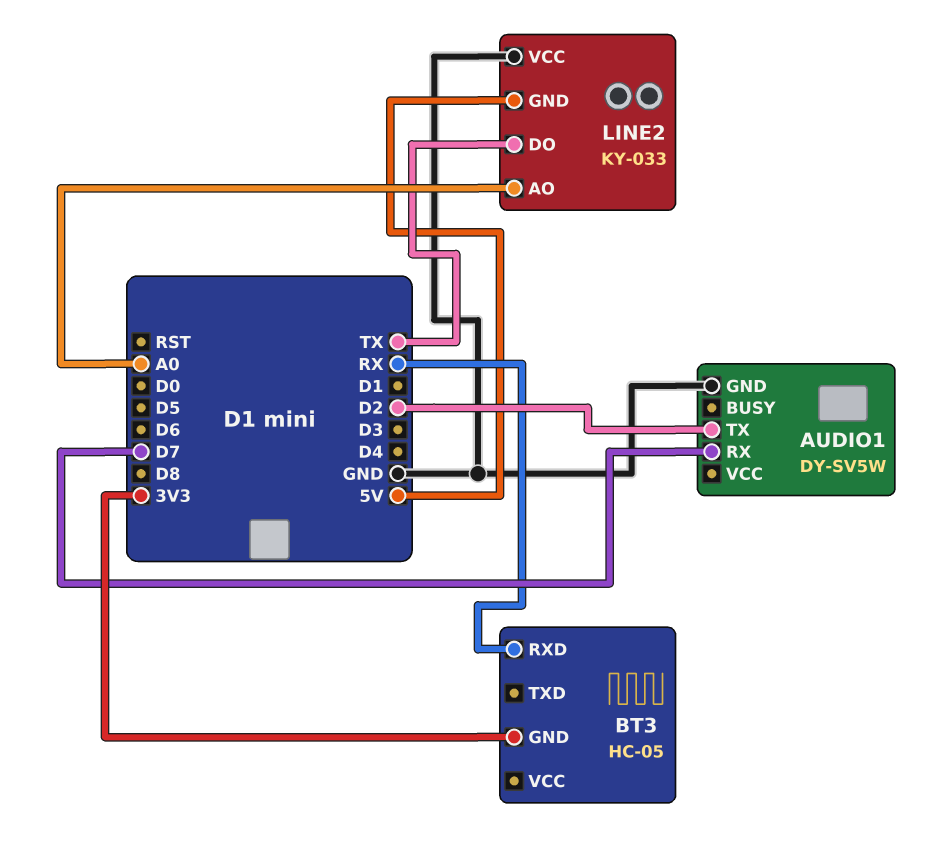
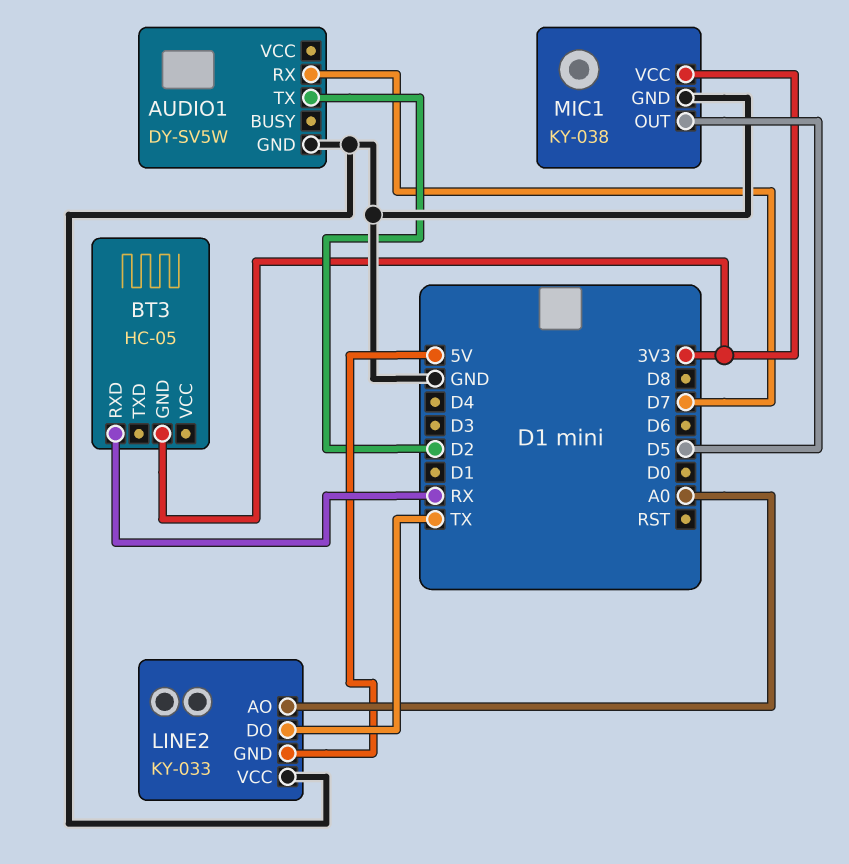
MIC1: none -> KY-038
MIC1 pin GND: none -> GND
MIC1 pin OUT: none -> D5
MIC1 pin VCC: none -> 3V3

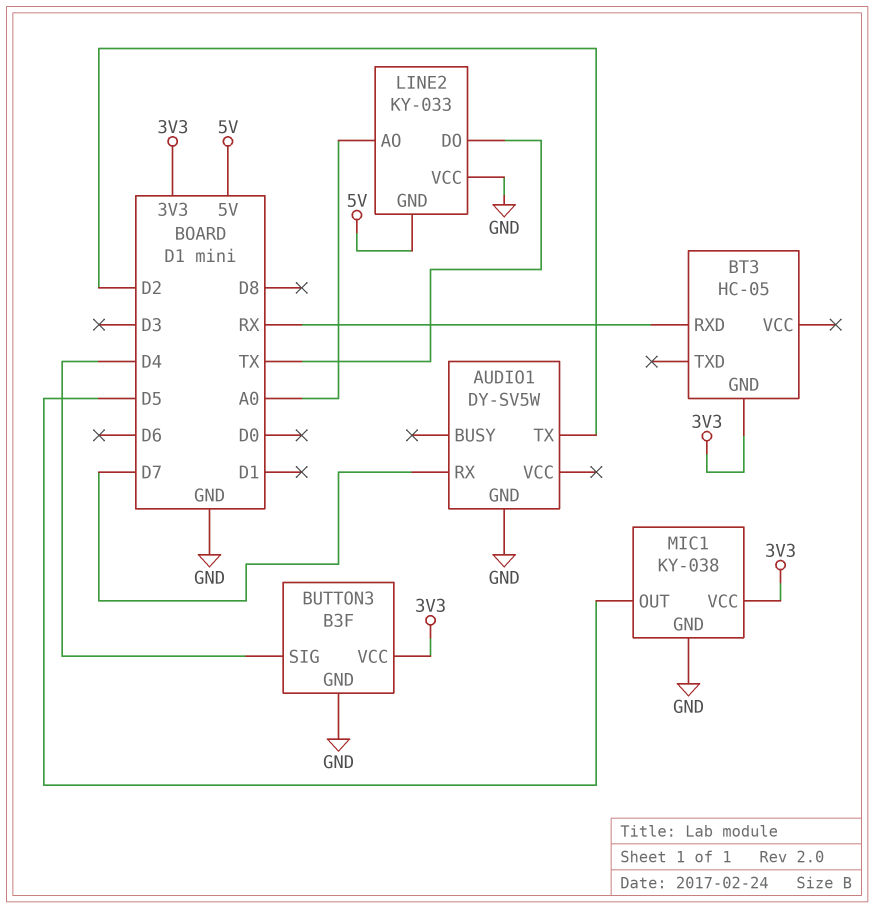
BUTTON3: none -> B3F
BUTTON3 pin GND: none -> GND
BUTTON3 pin SIG: none -> D4
BUTTON3 pin VCC: none -> 3V3

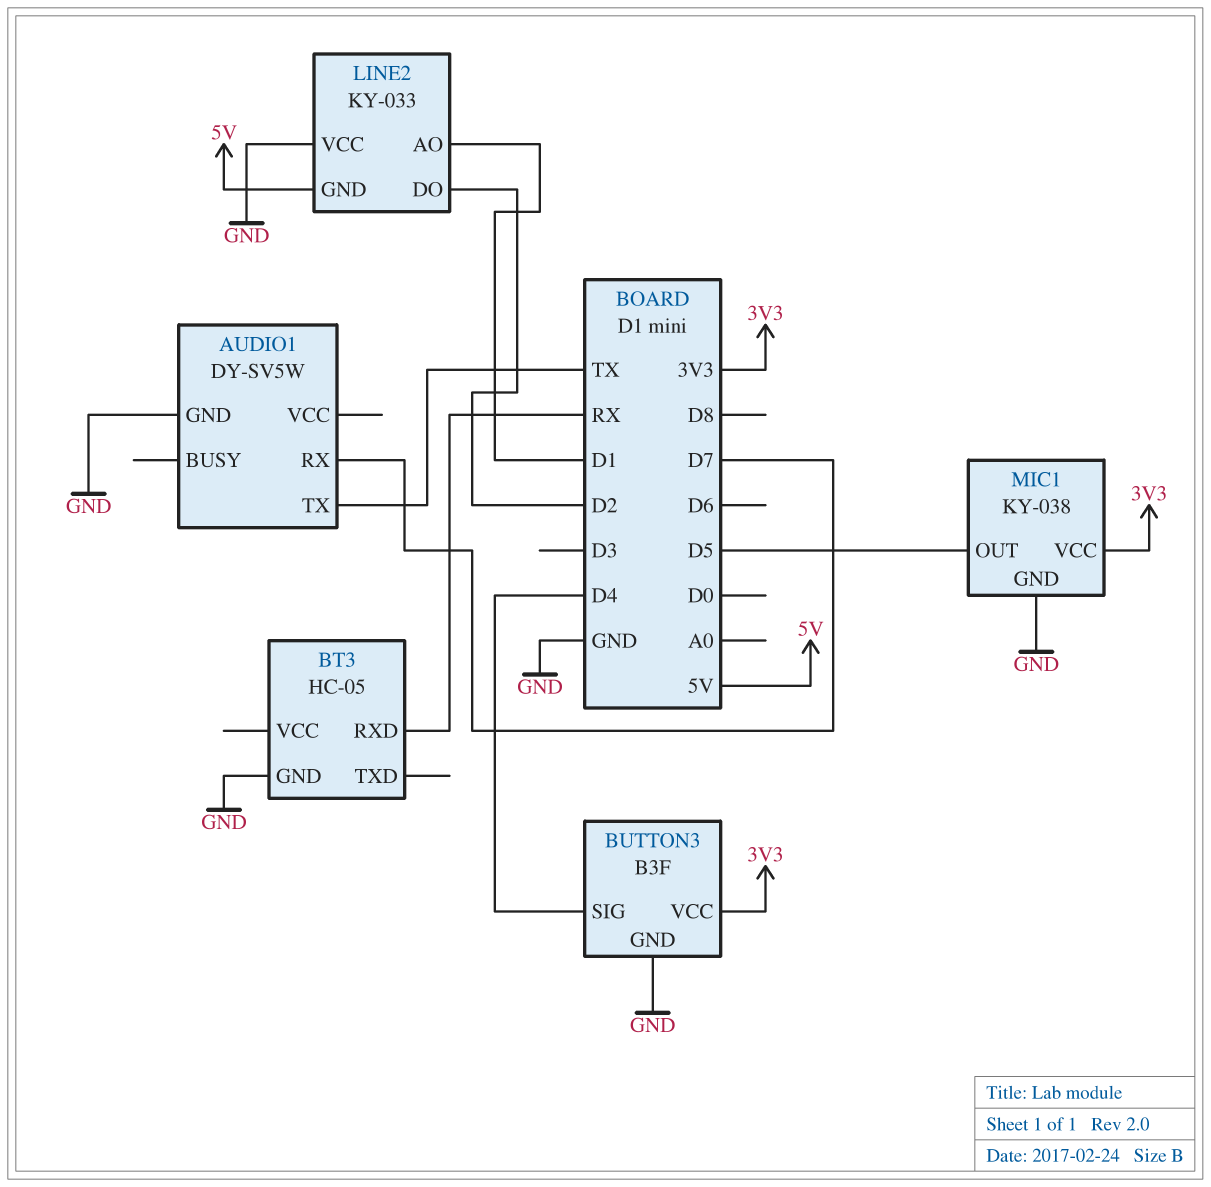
AUDIO1 pin TX: D2 -> TX
BT3 pin GND: 3V3 -> GND
LINE2 pin AO: A0 -> D1
LINE2 pin DO: TX -> D2

